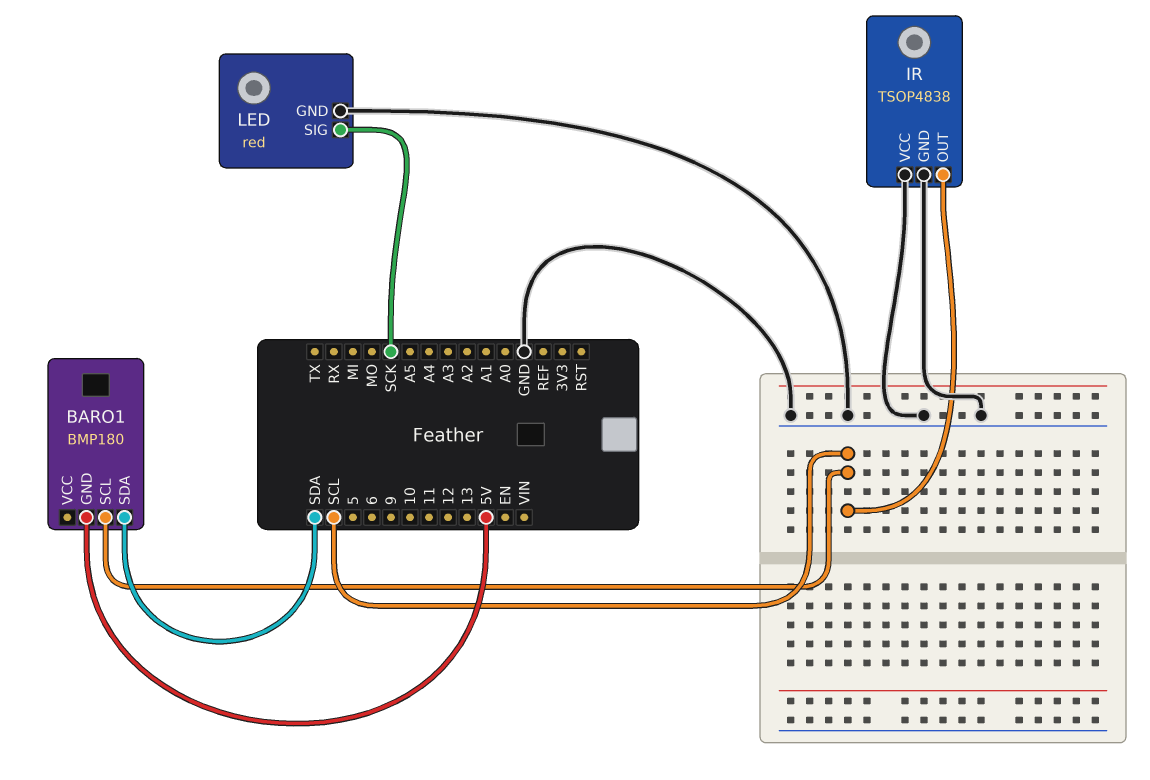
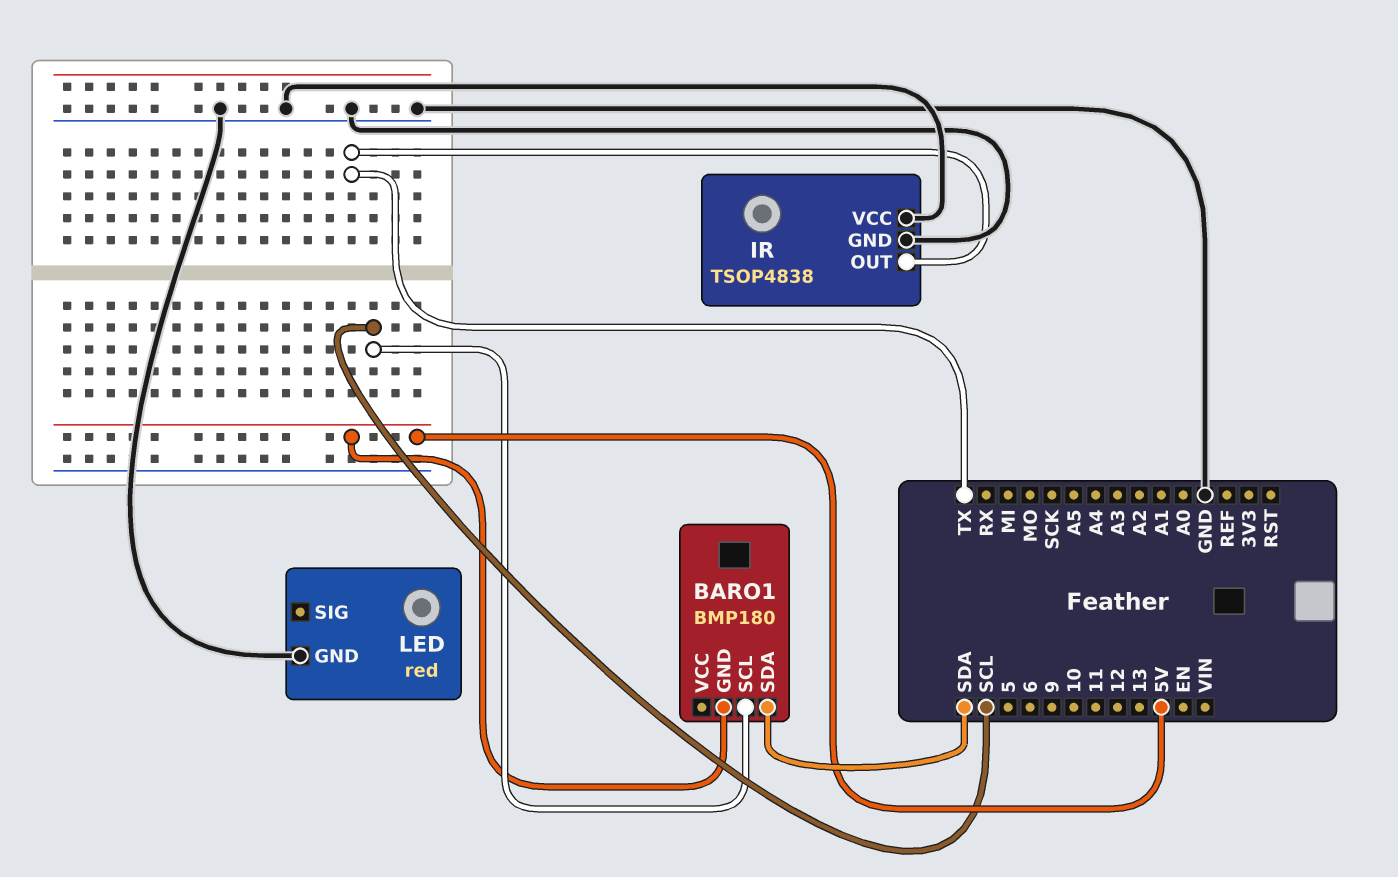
IR pin OUT: SCL -> TX
LED pin SIG: SCK -> none

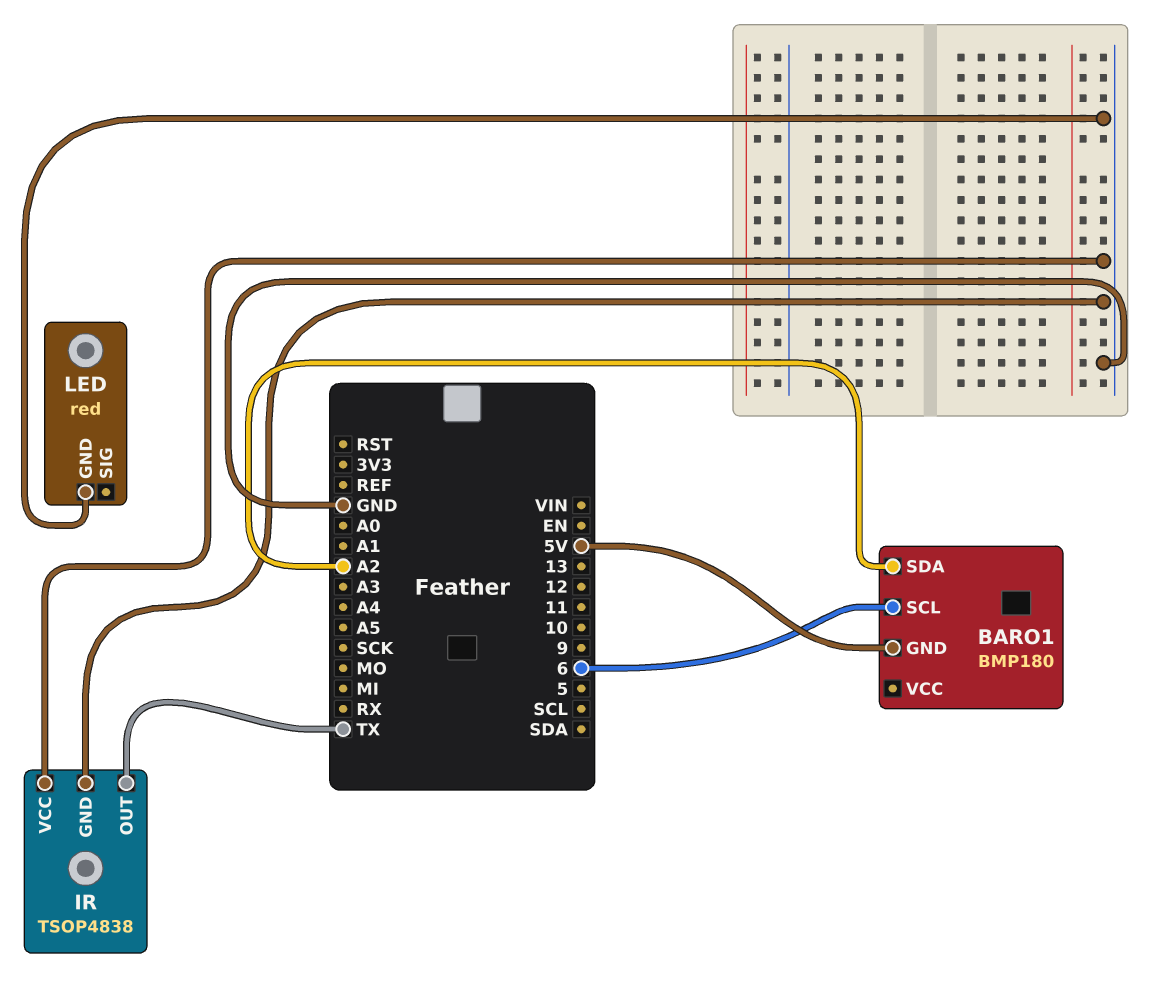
BARO1 pin SCL: SCL -> 6
BARO1 pin SDA: SDA -> A2

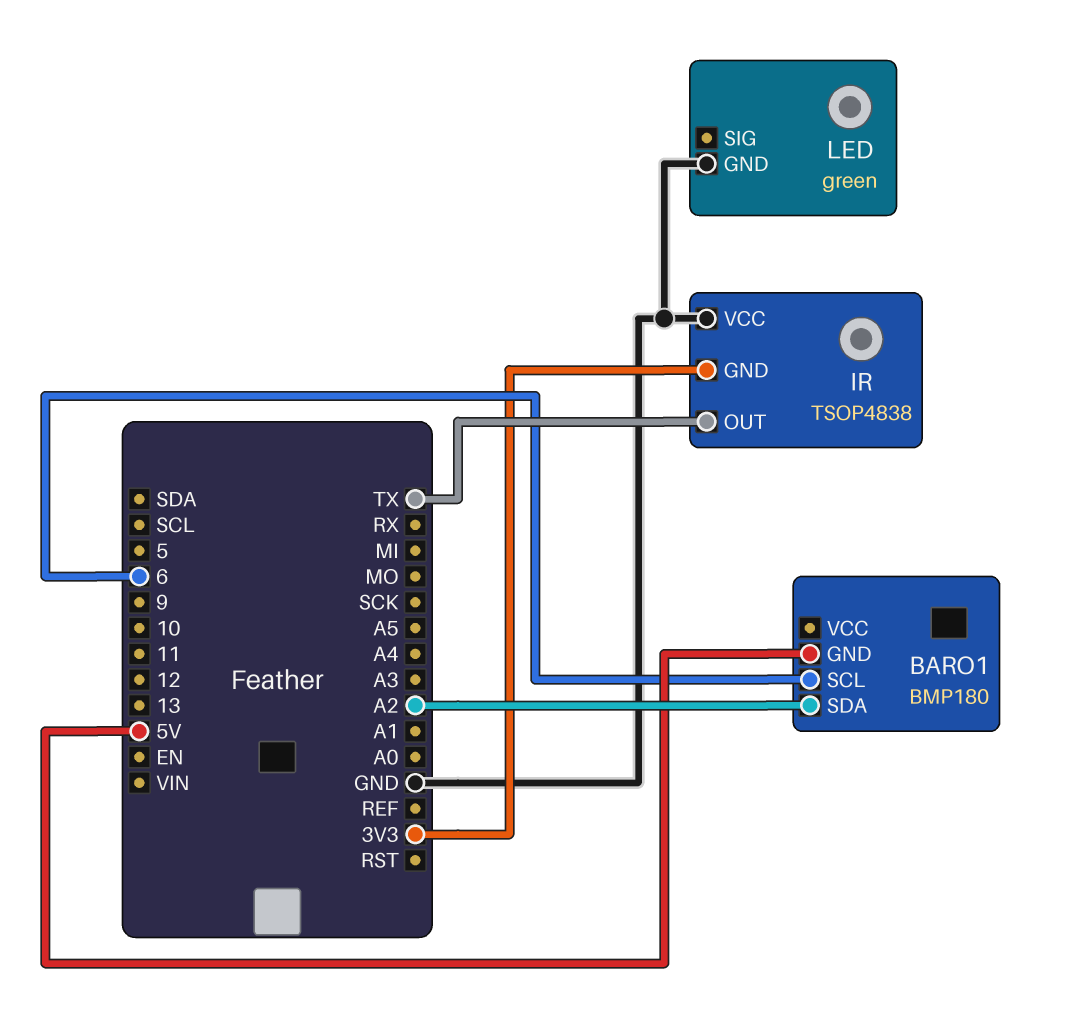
IR pin GND: GND -> 3V3
LED: red -> green

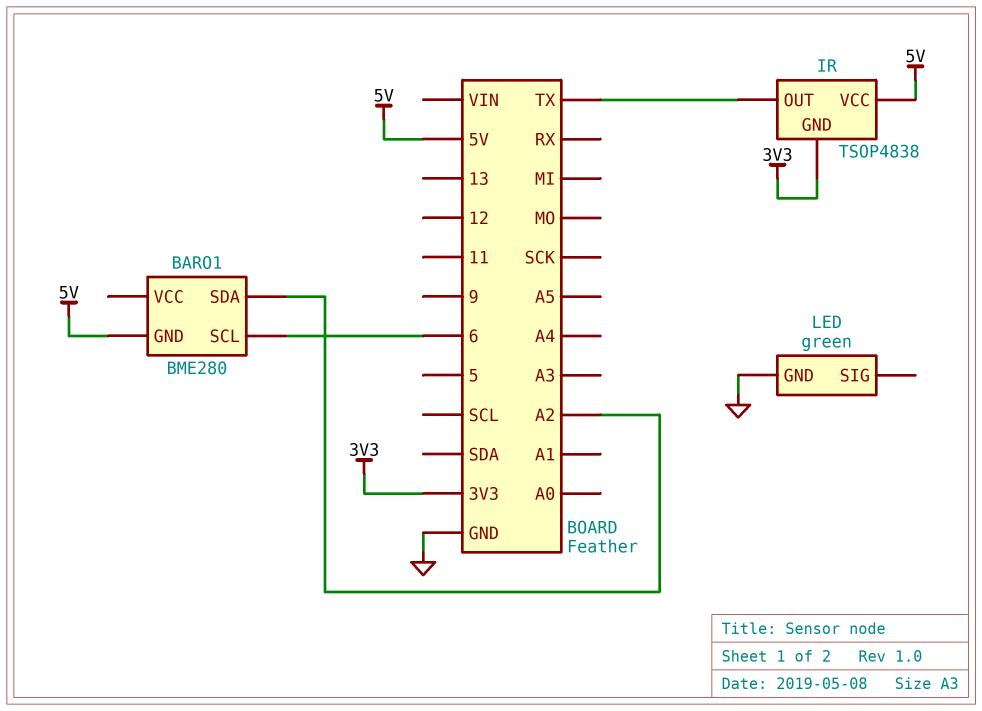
BARO1: BMP180 -> BME280
IR pin VCC: GND -> 5V

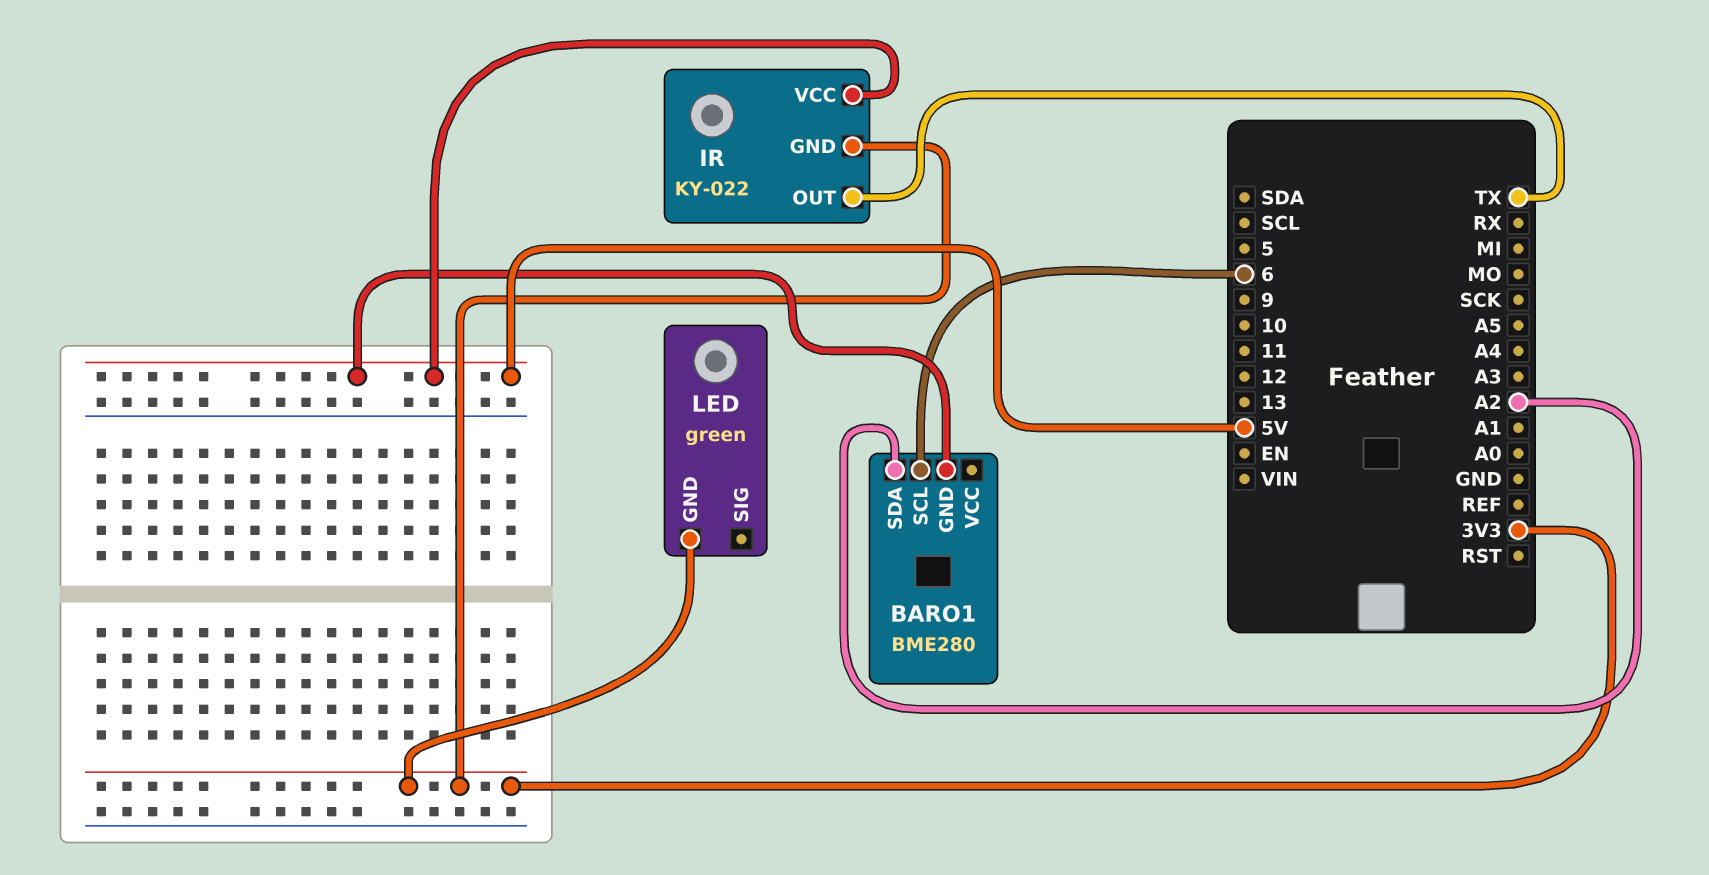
IR: TSOP4838 -> KY-022
LED pin GND: GND -> 3V3

